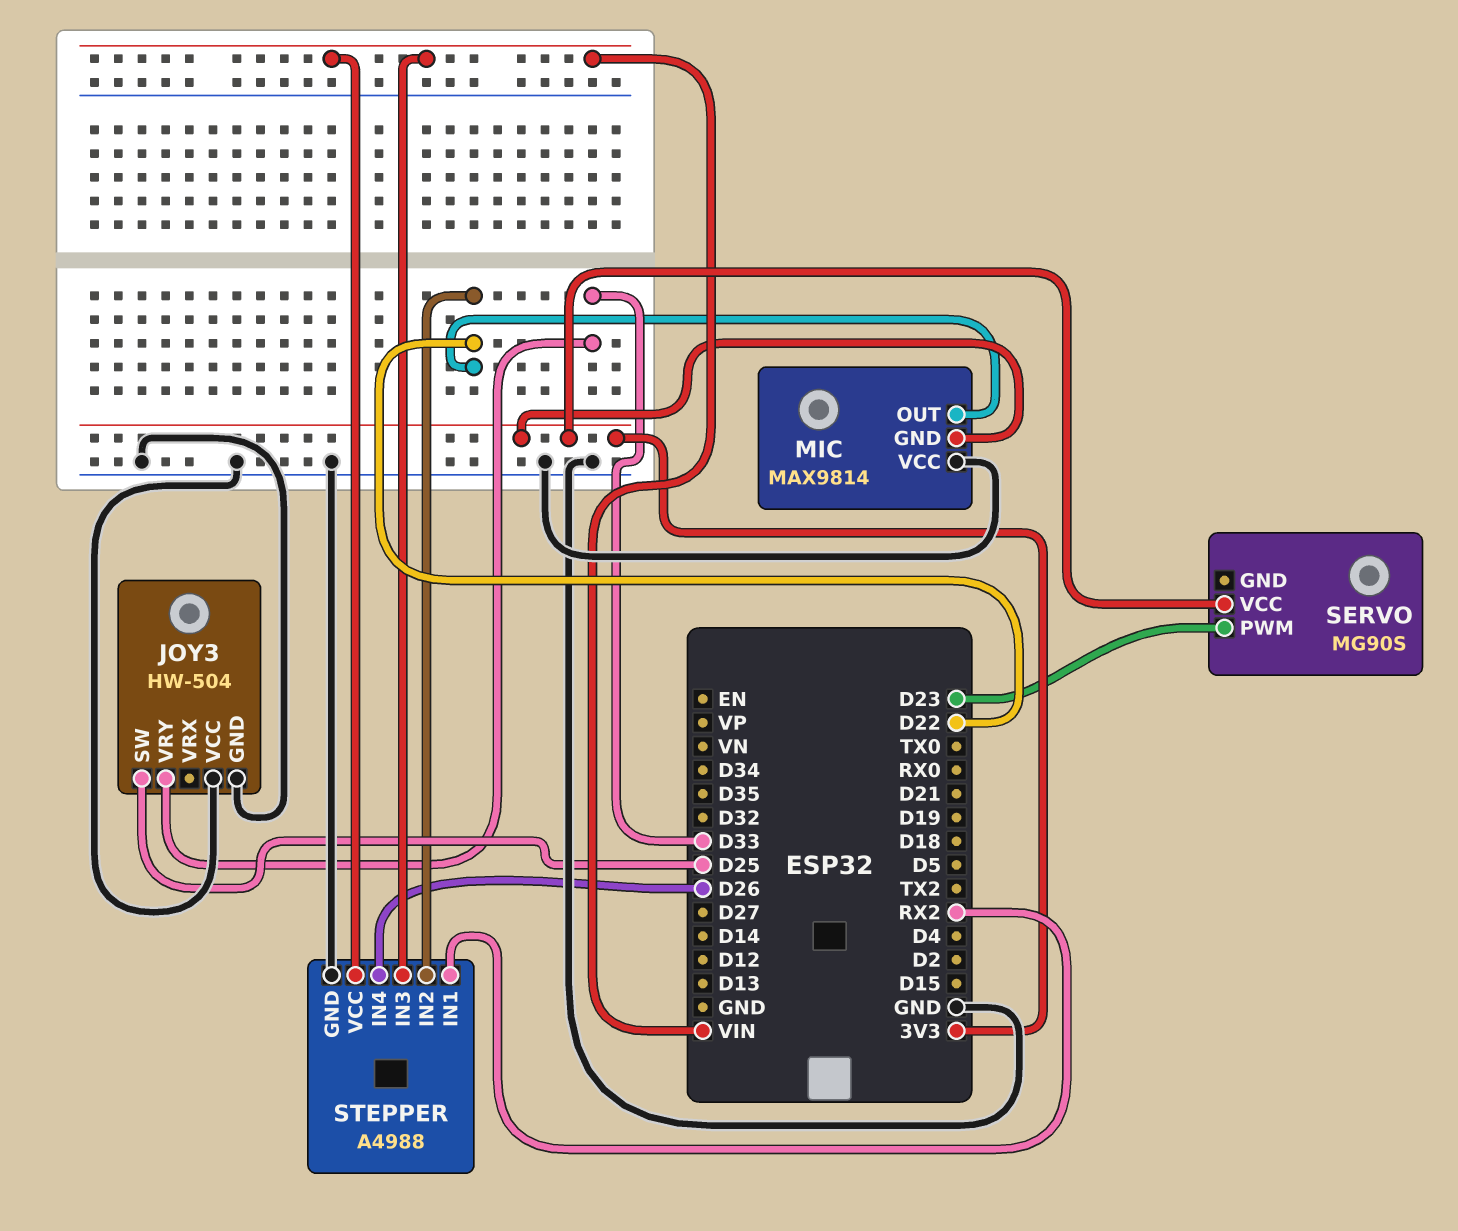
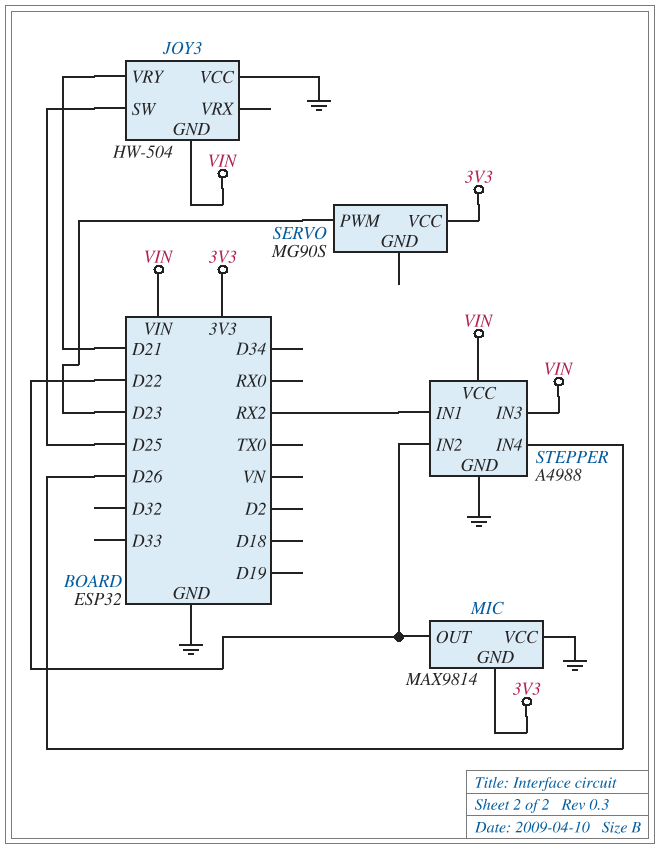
JOY3 pin GND: GND -> VIN
JOY3 pin VRY: D33 -> D21

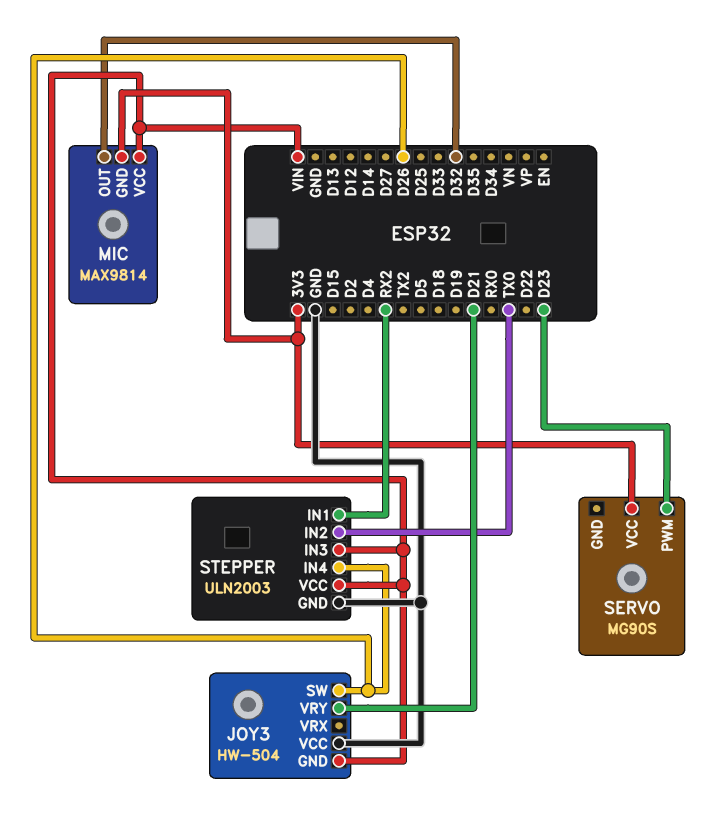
JOY3 pin SW: D25 -> D26
MIC pin OUT: D22 -> D32
MIC pin VCC: GND -> VIN
STEPPER: A4988 -> ULN2003
STEPPER pin IN2: D22 -> TX0

